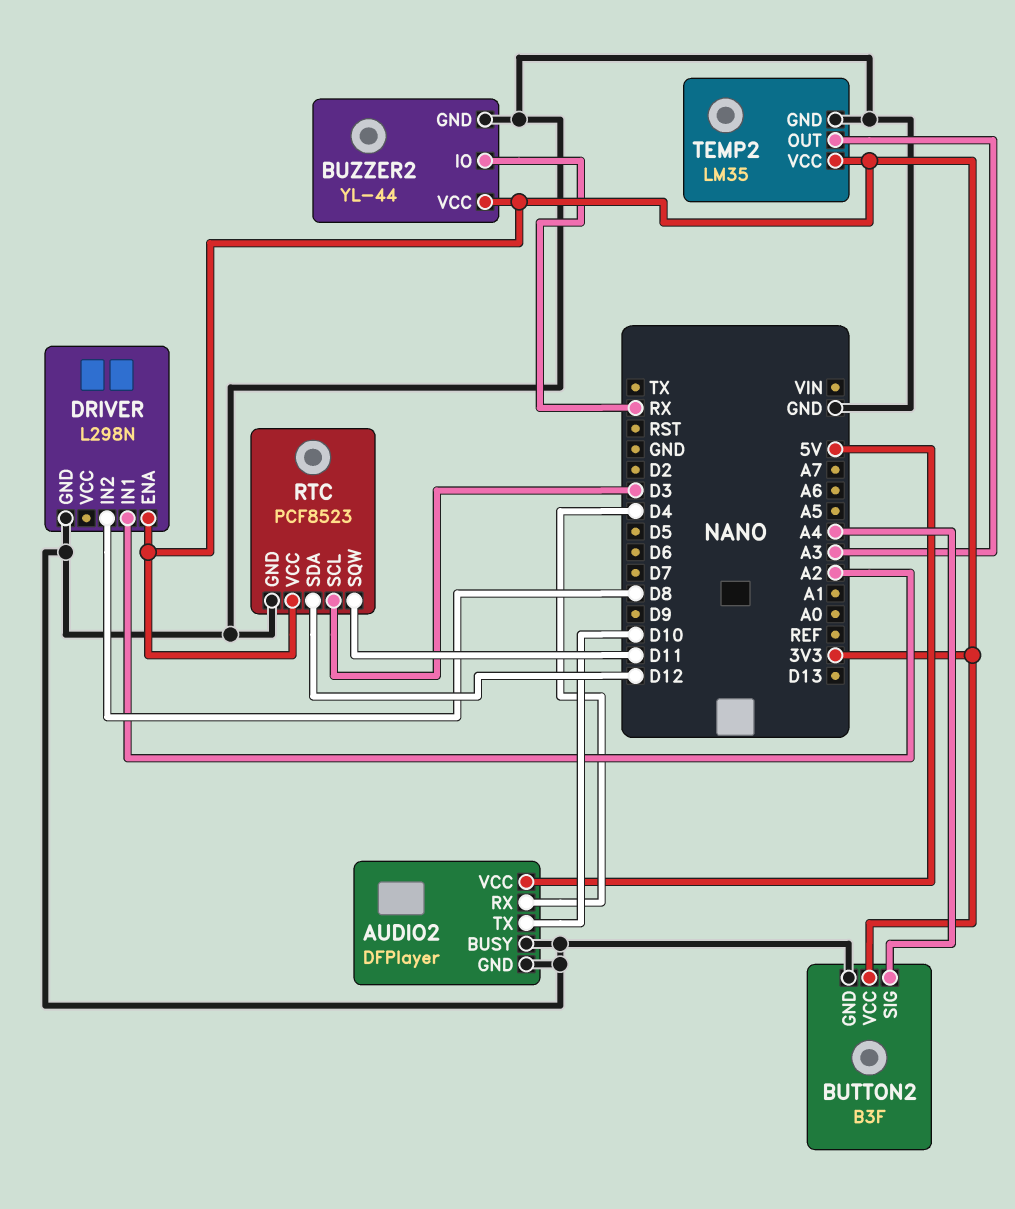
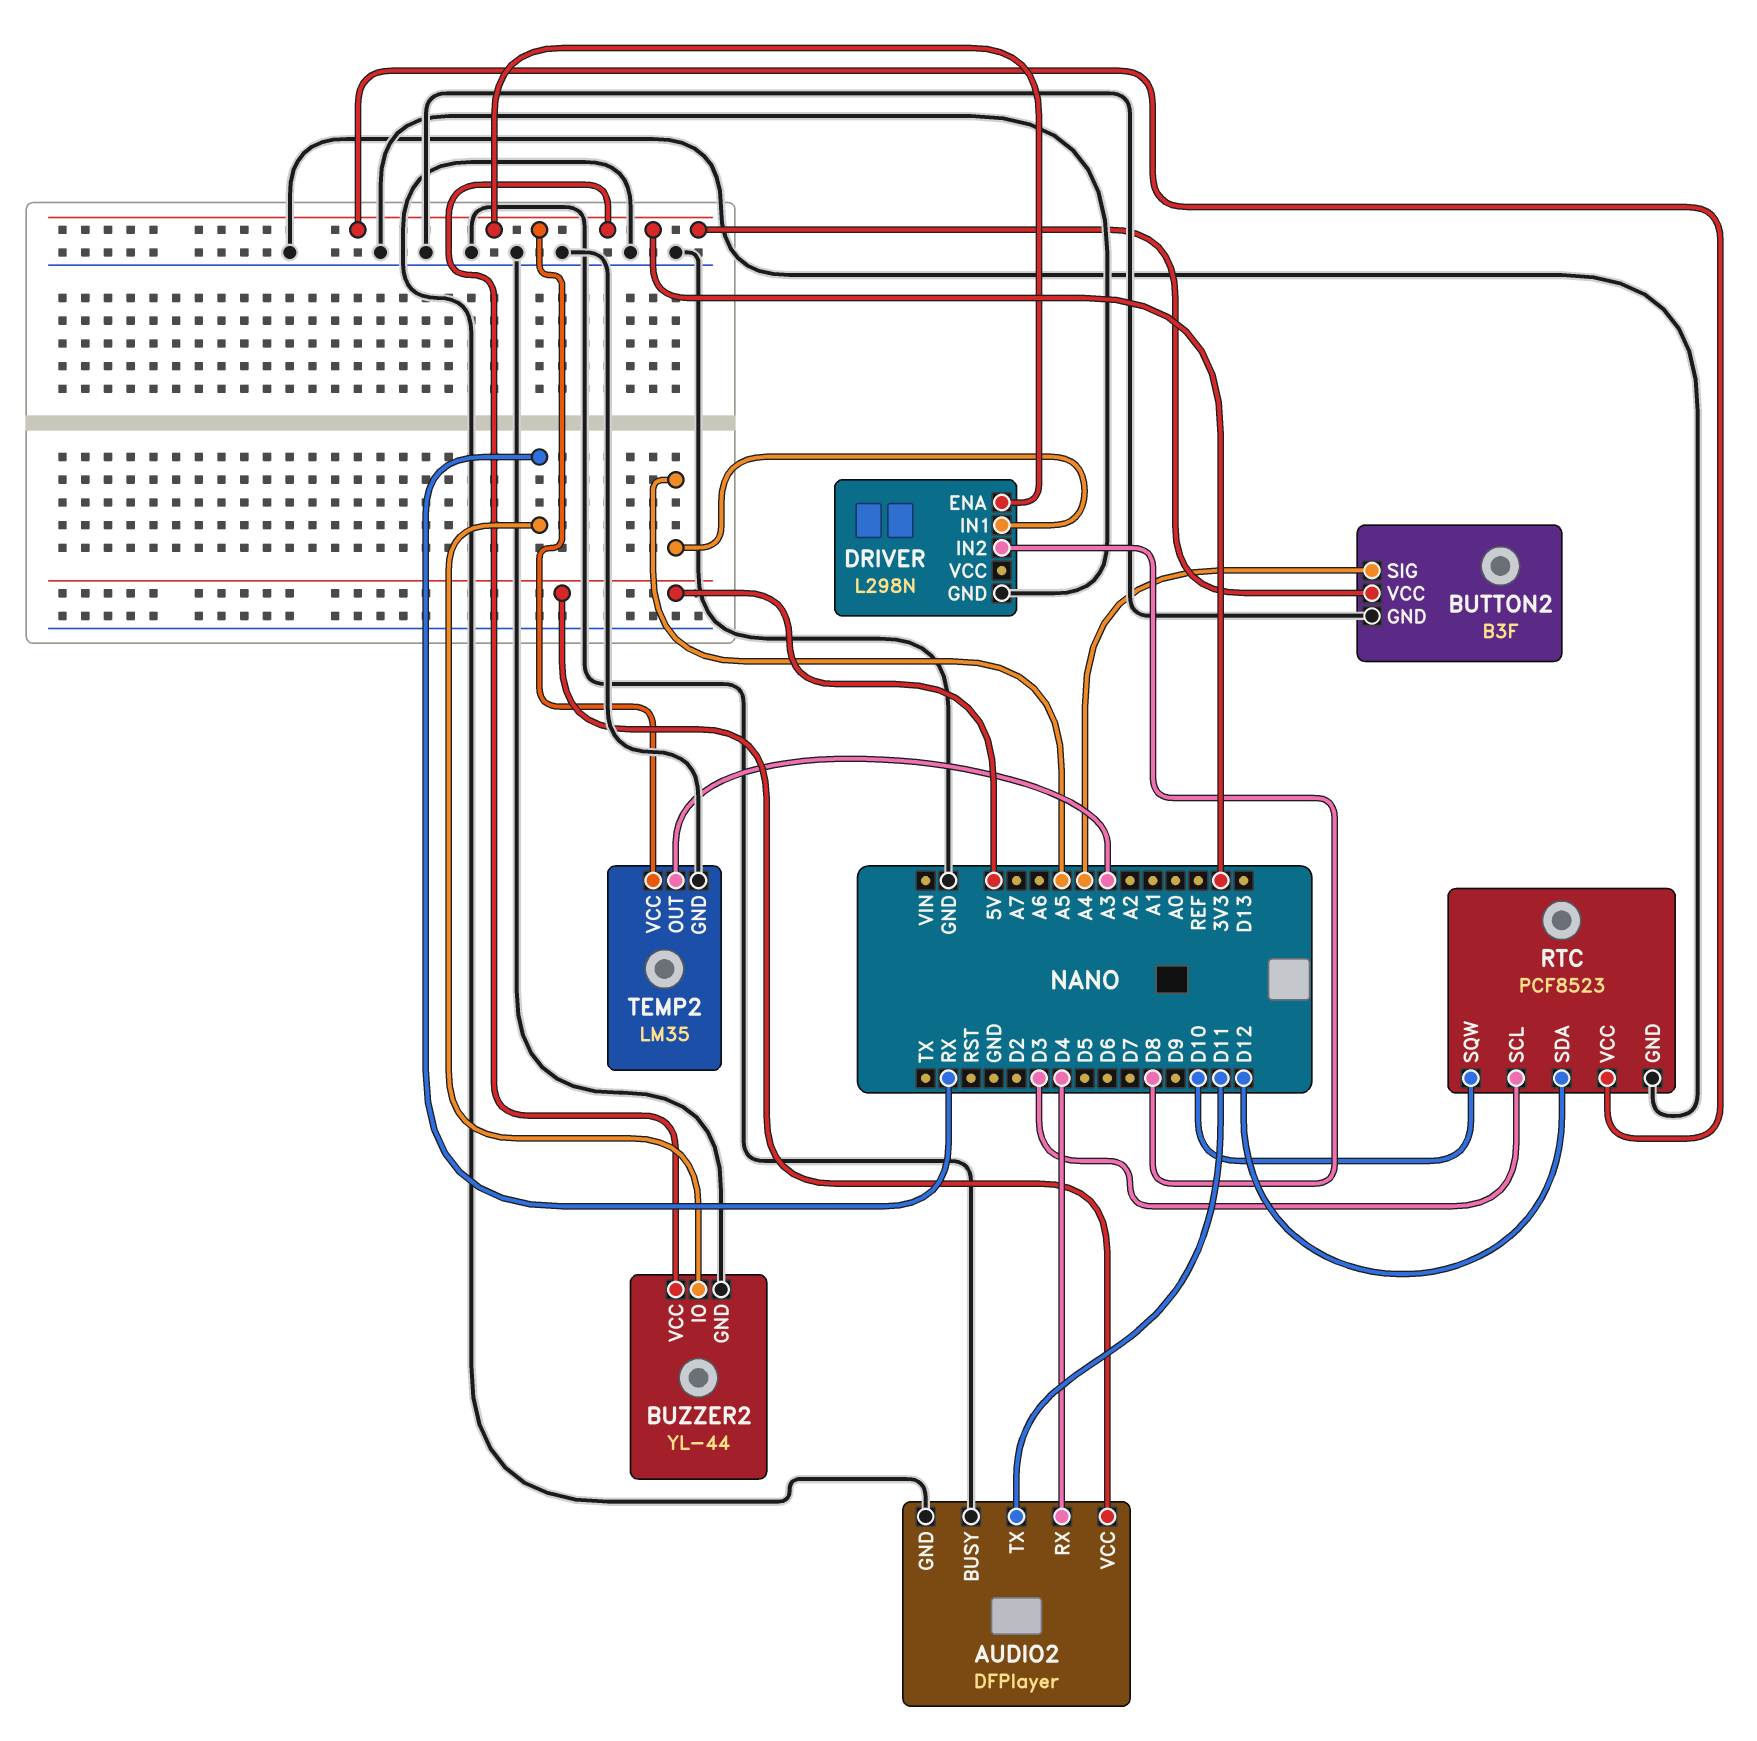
AUDIO2 pin TX: D10 -> D11
DRIVER pin IN1: A2 -> A5
RTC pin SQW: D11 -> D10

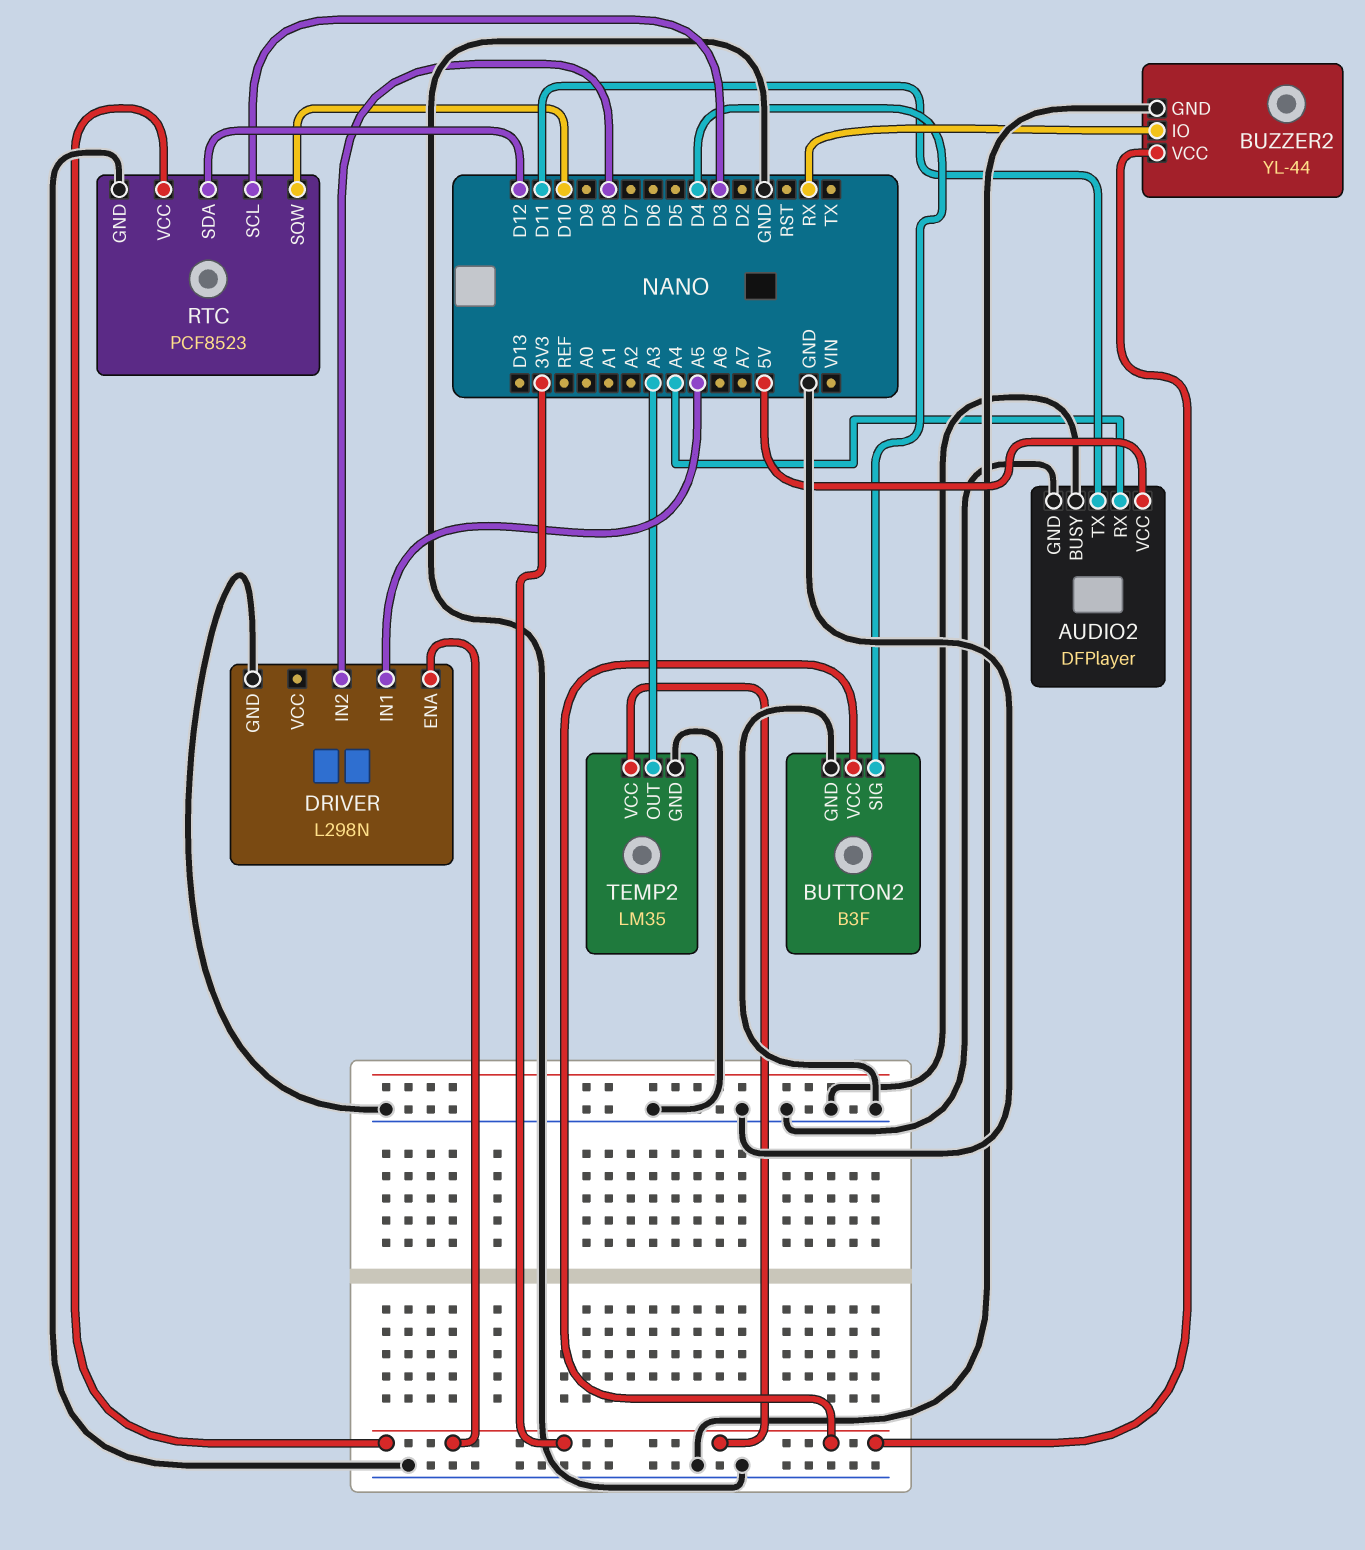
AUDIO2 pin RX: D4 -> A4
BUTTON2 pin SIG: A4 -> D4

